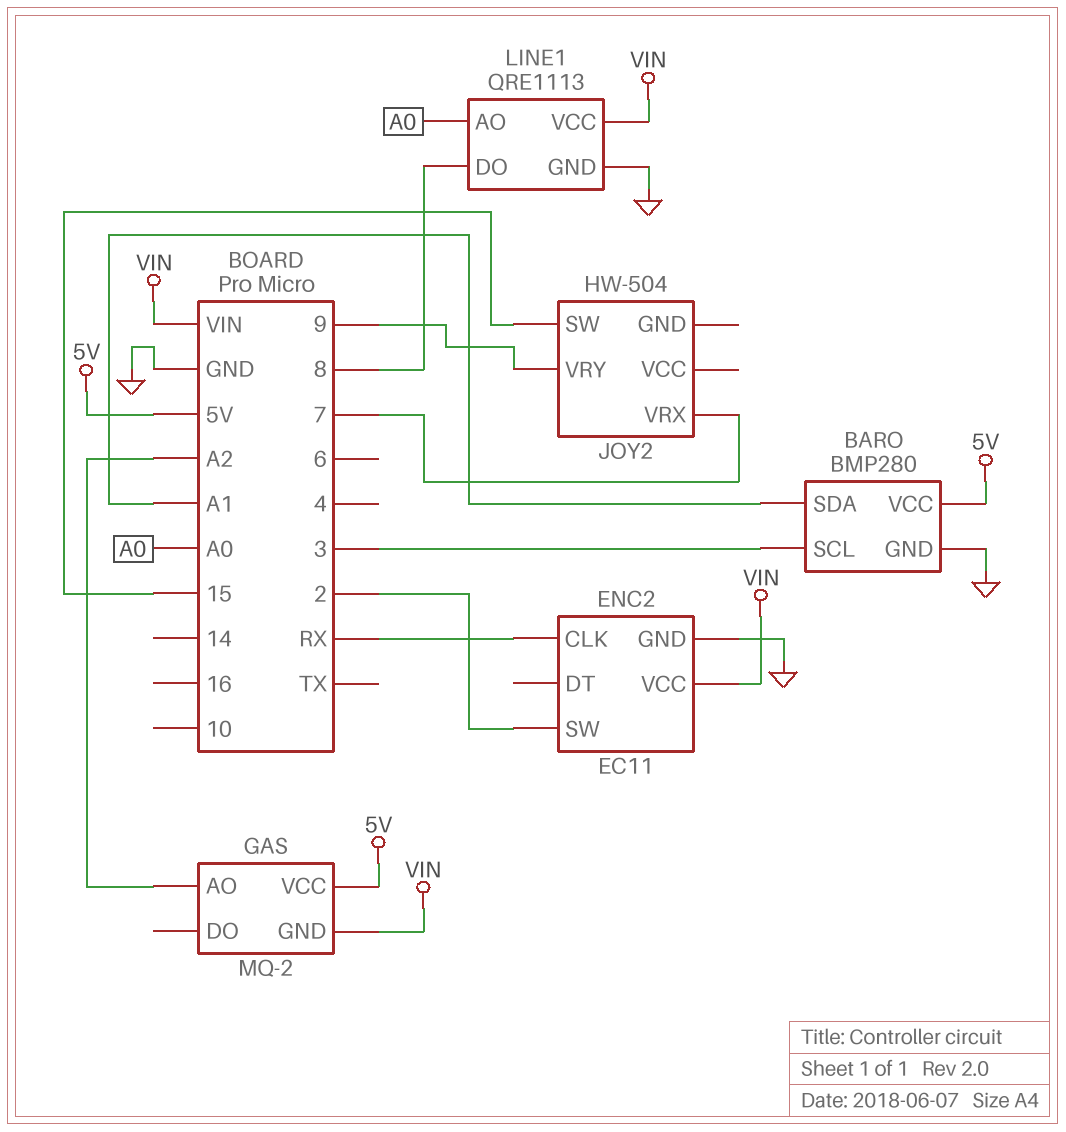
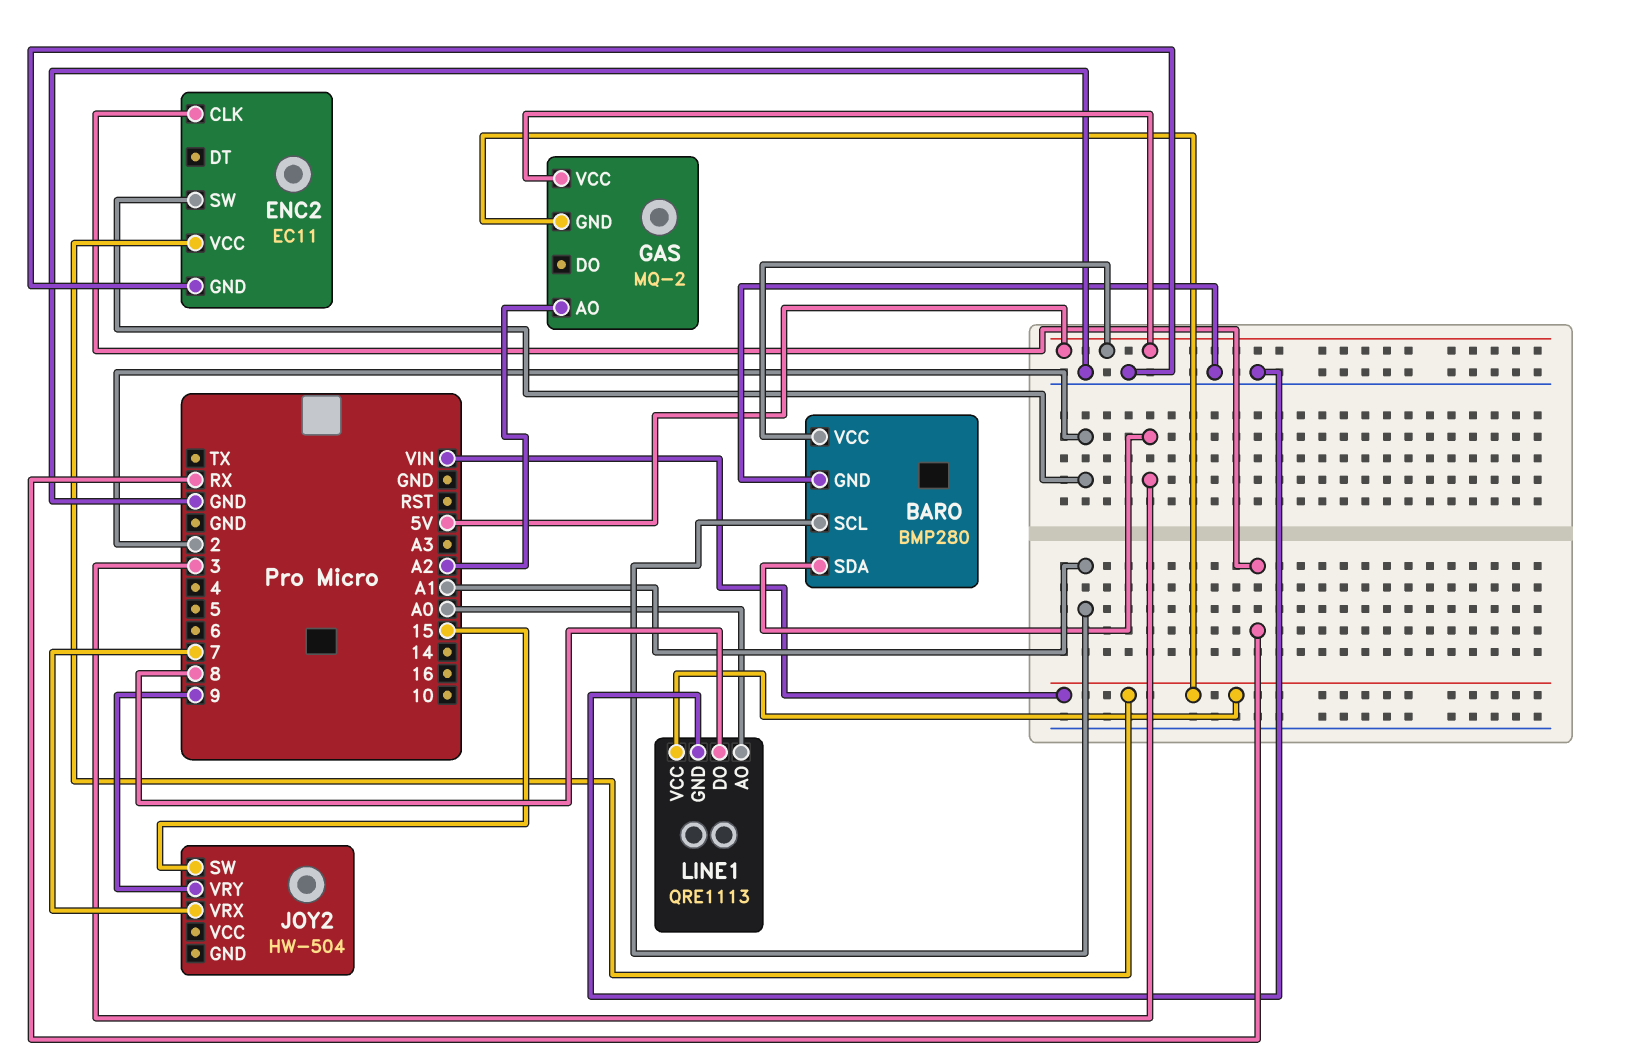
BARO pin SCL: 3 -> A1
BARO pin SDA: A1 -> 3

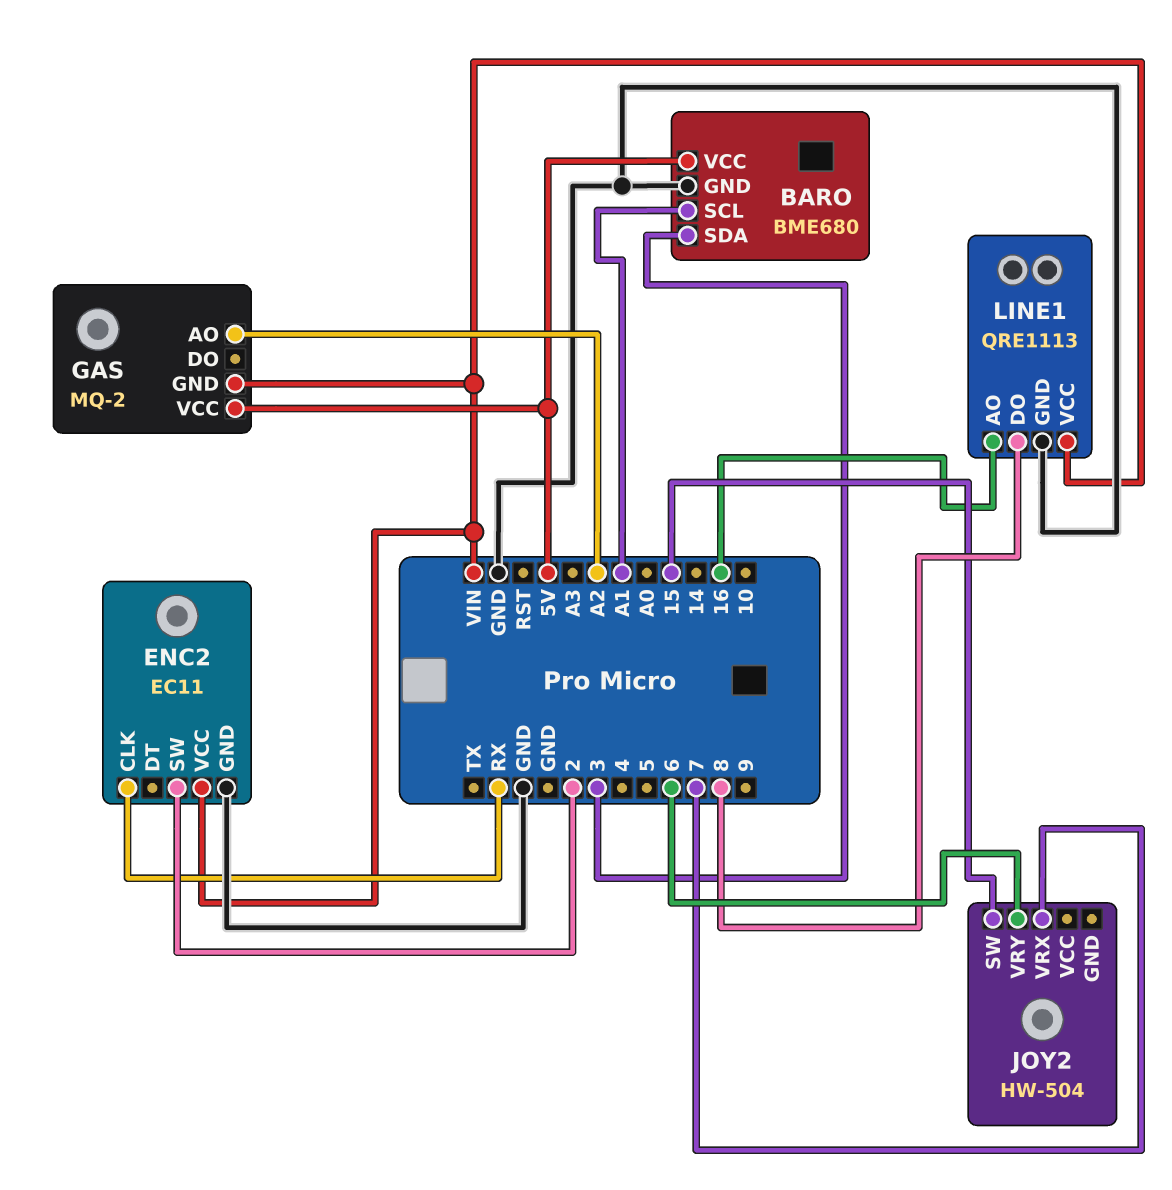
BARO: BMP280 -> BME680
JOY2 pin VRY: 9 -> 6
LINE1 pin AO: A0 -> 16

